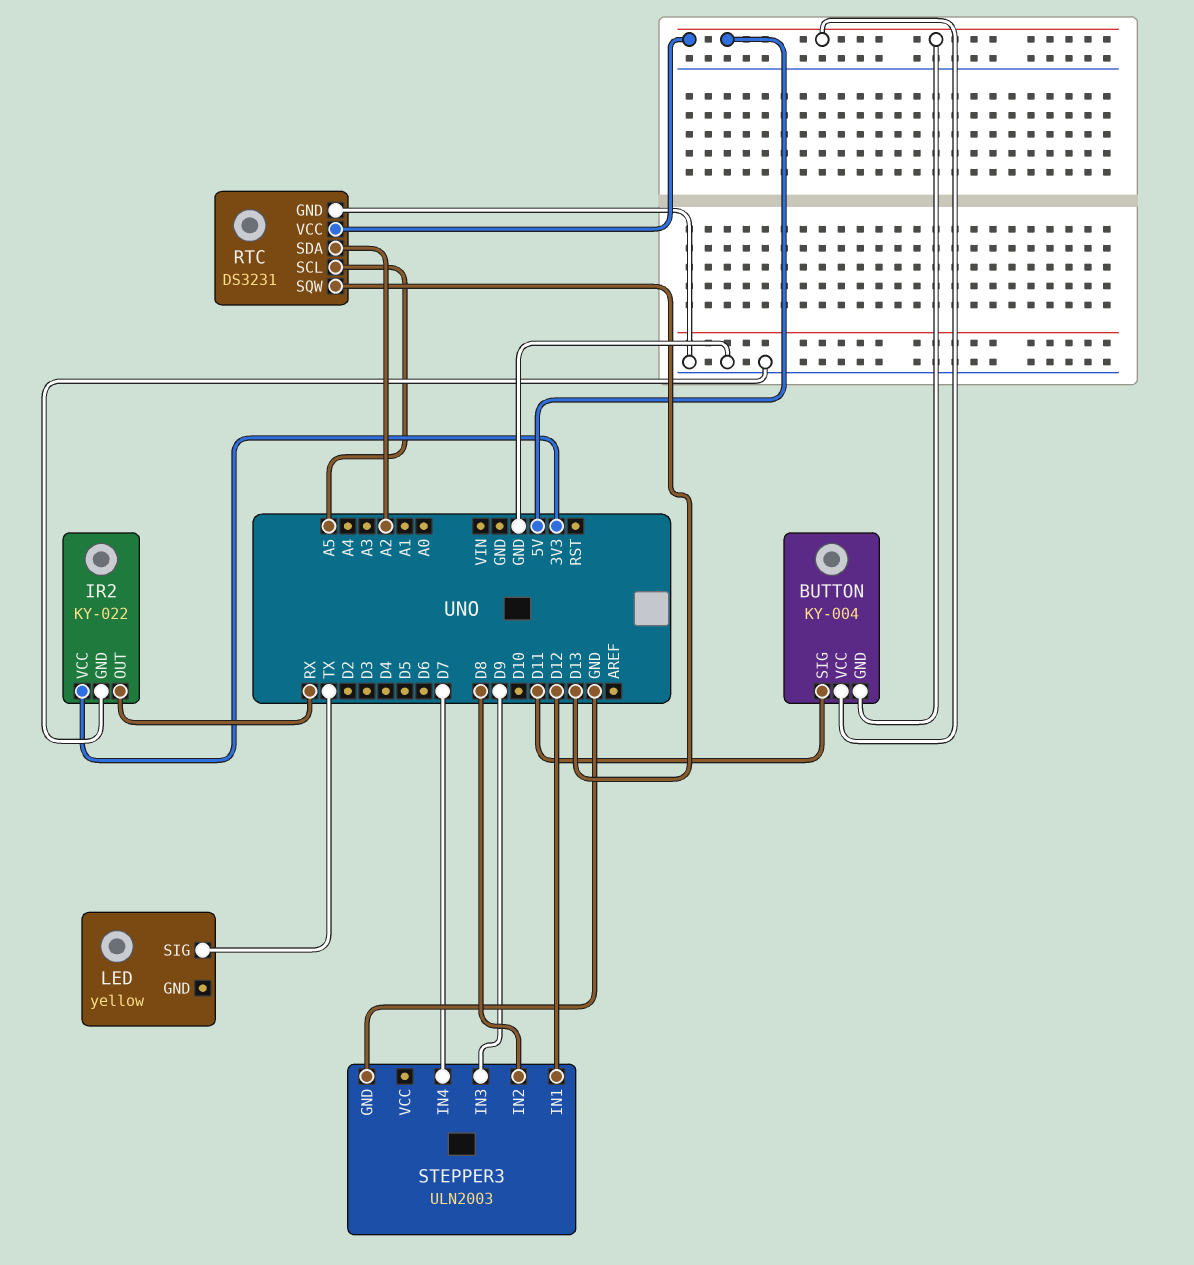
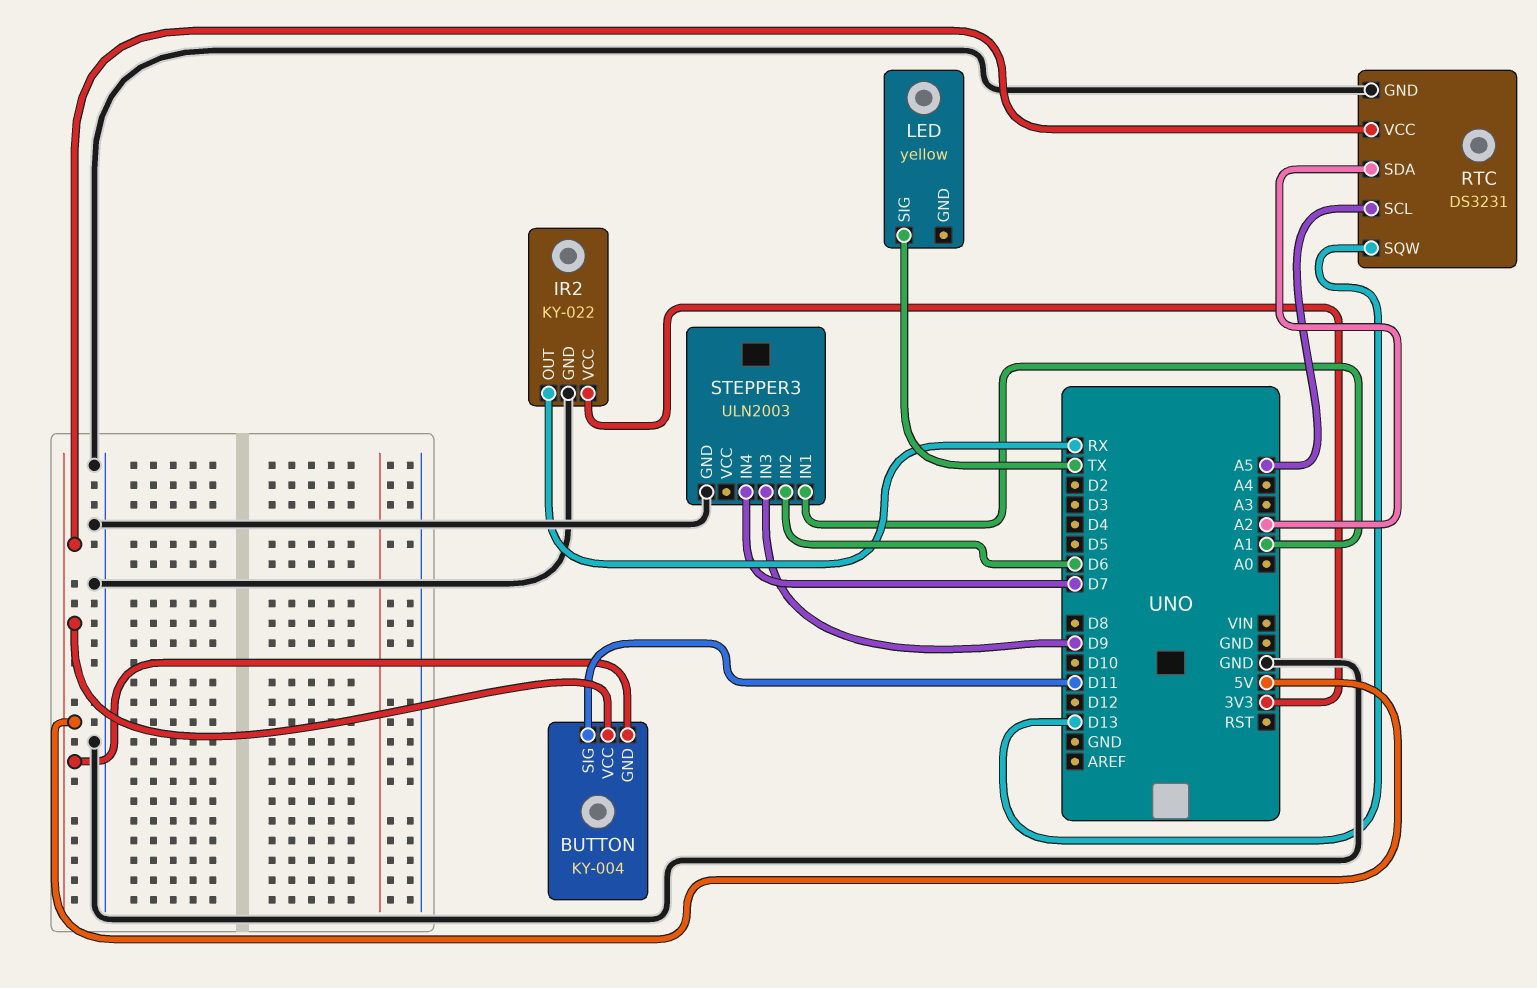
STEPPER3 pin IN1: D12 -> A1
STEPPER3 pin IN2: D8 -> D6

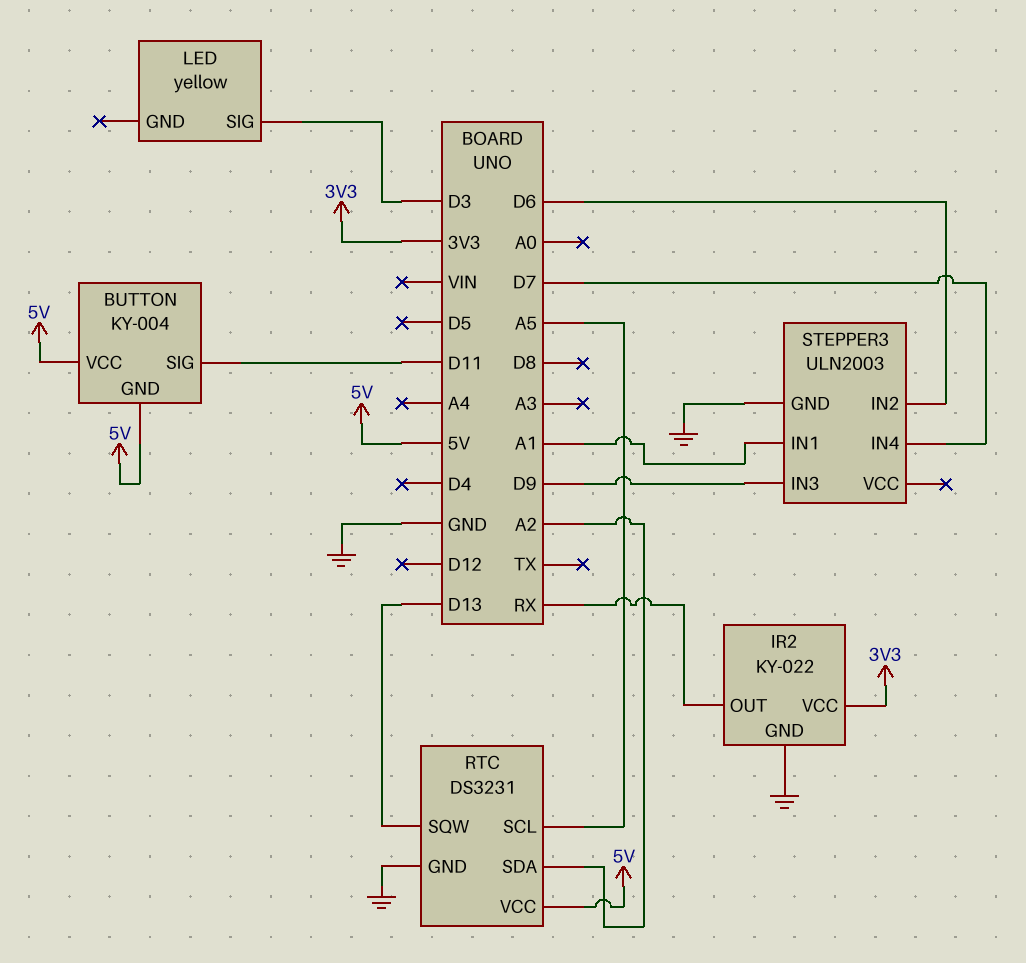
LED pin SIG: TX -> D3

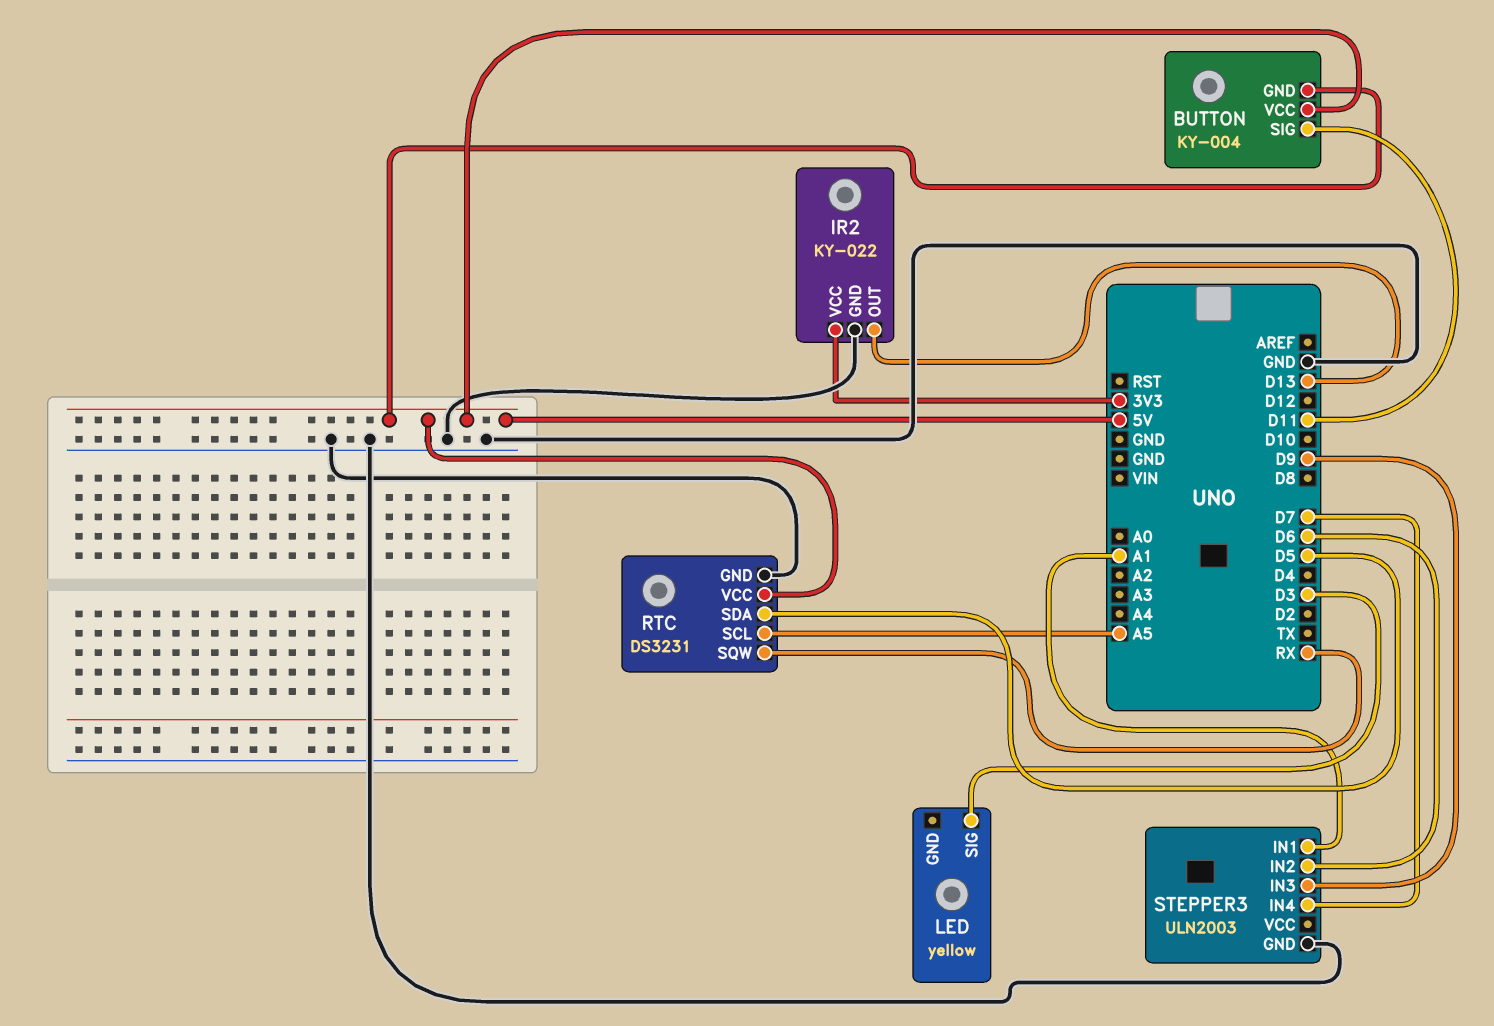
IR2 pin OUT: RX -> D13
RTC pin SDA: A2 -> D5
RTC pin SQW: D13 -> RX

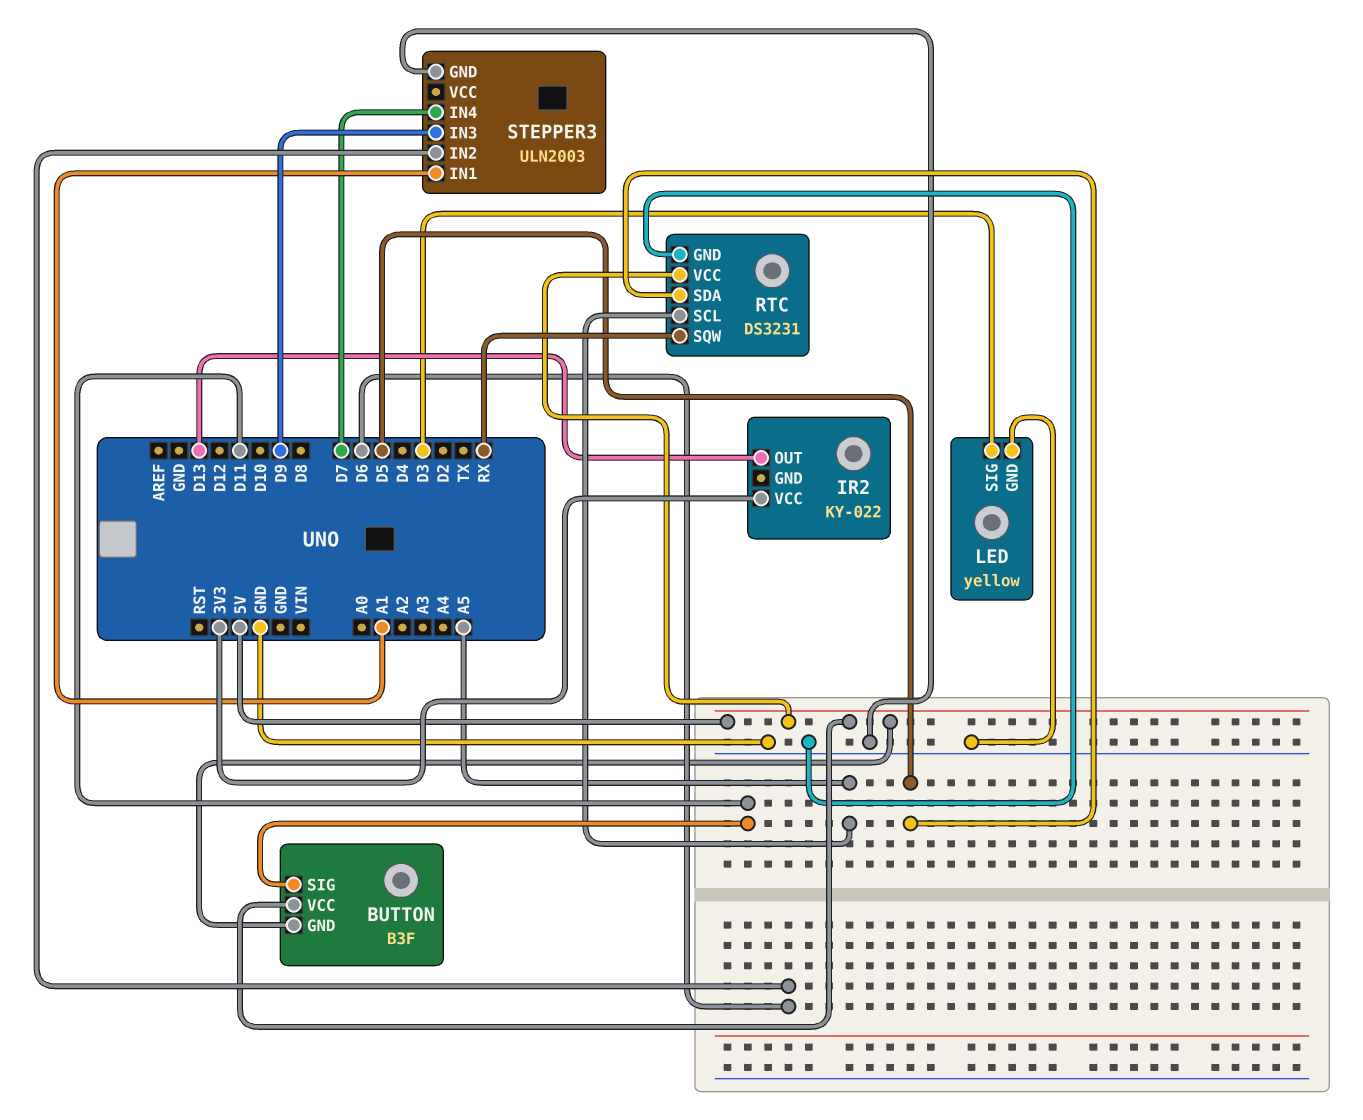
BUTTON: KY-004 -> B3F
IR2 pin GND: GND -> none
LED pin GND: none -> GND

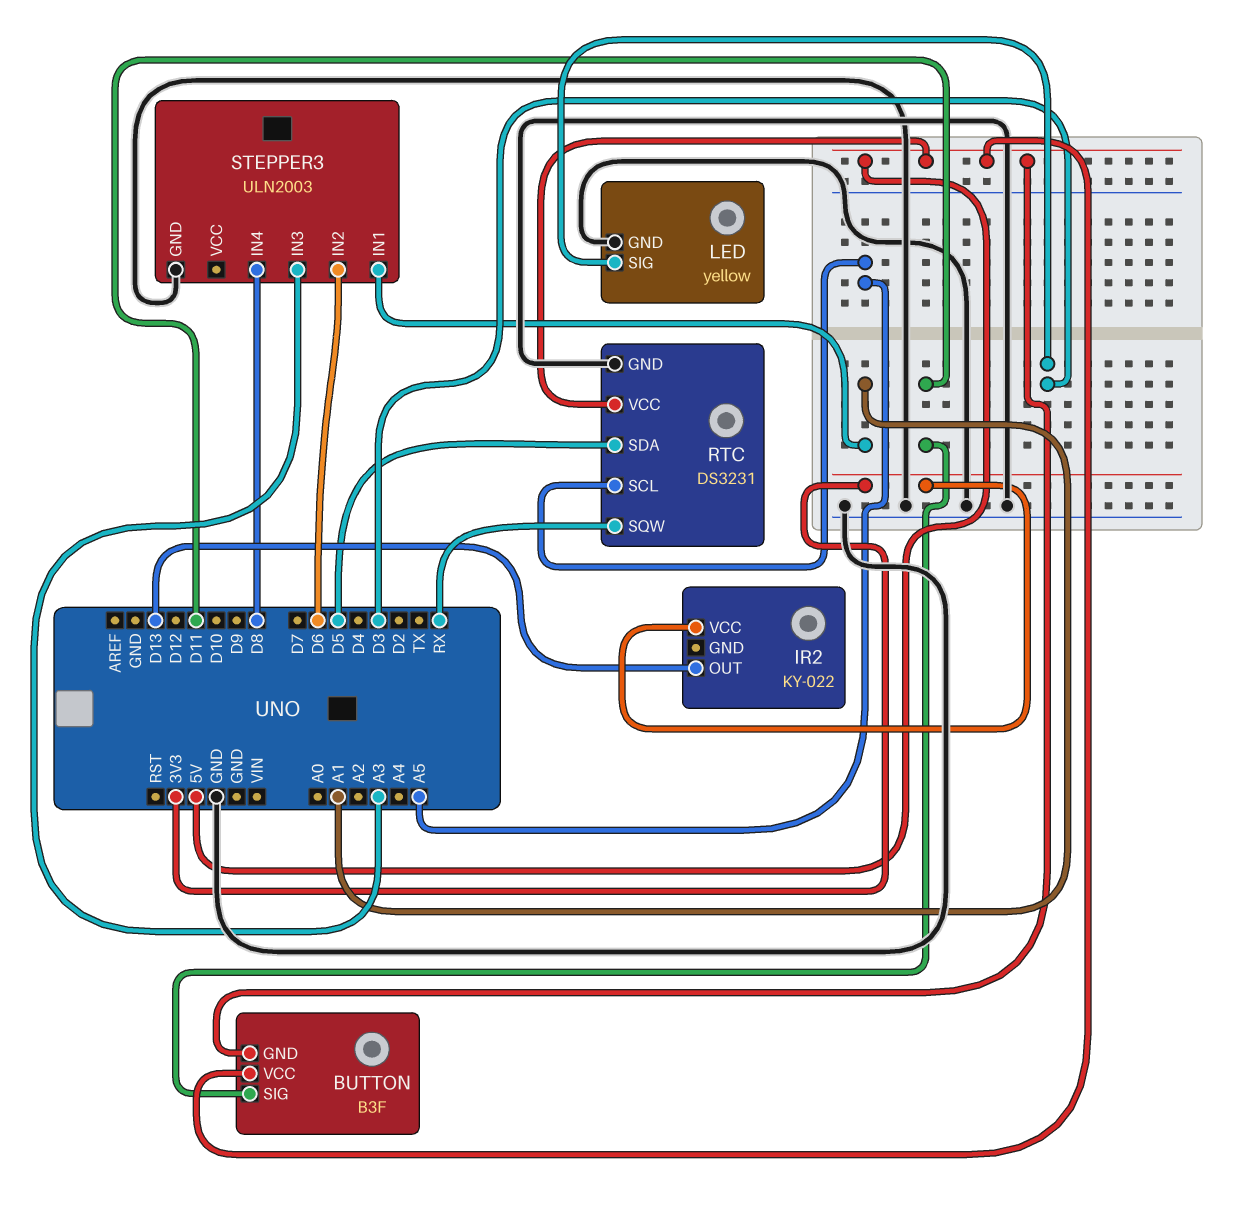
STEPPER3 pin IN3: D9 -> A3
STEPPER3 pin IN4: D7 -> D8

